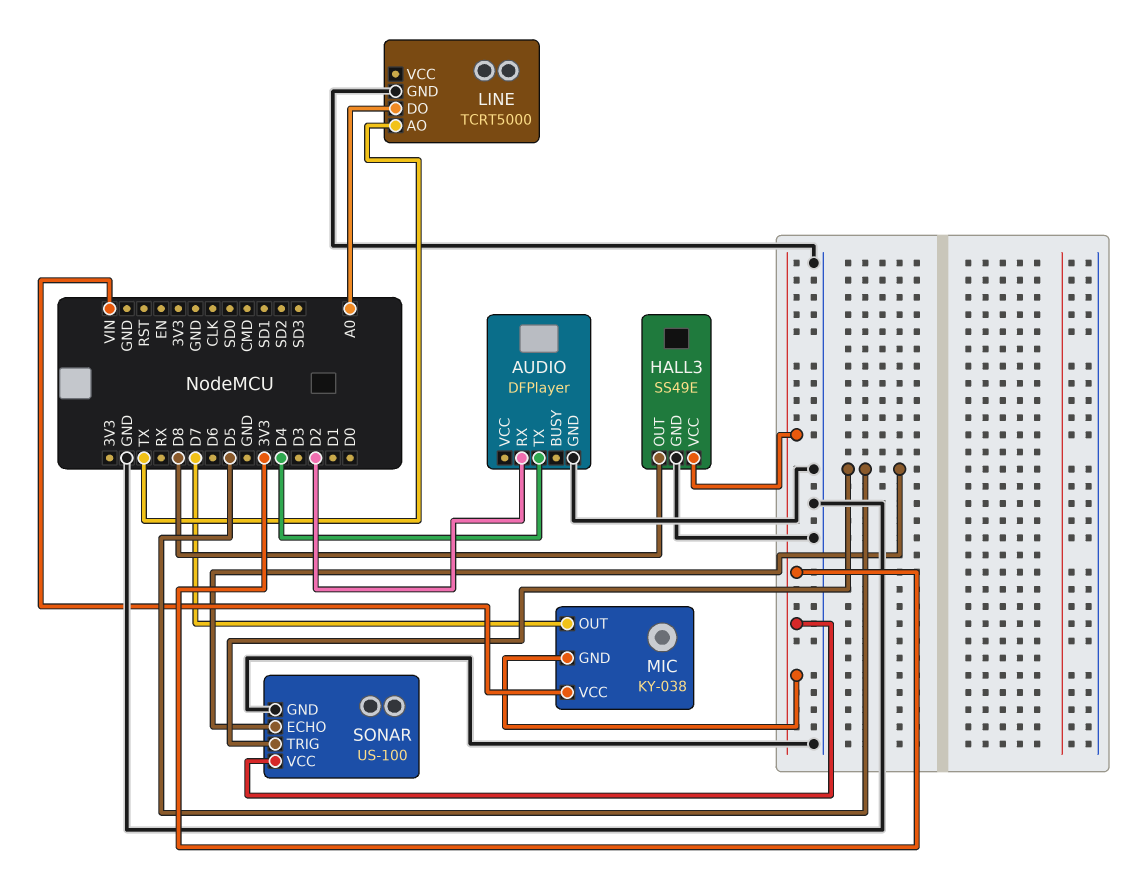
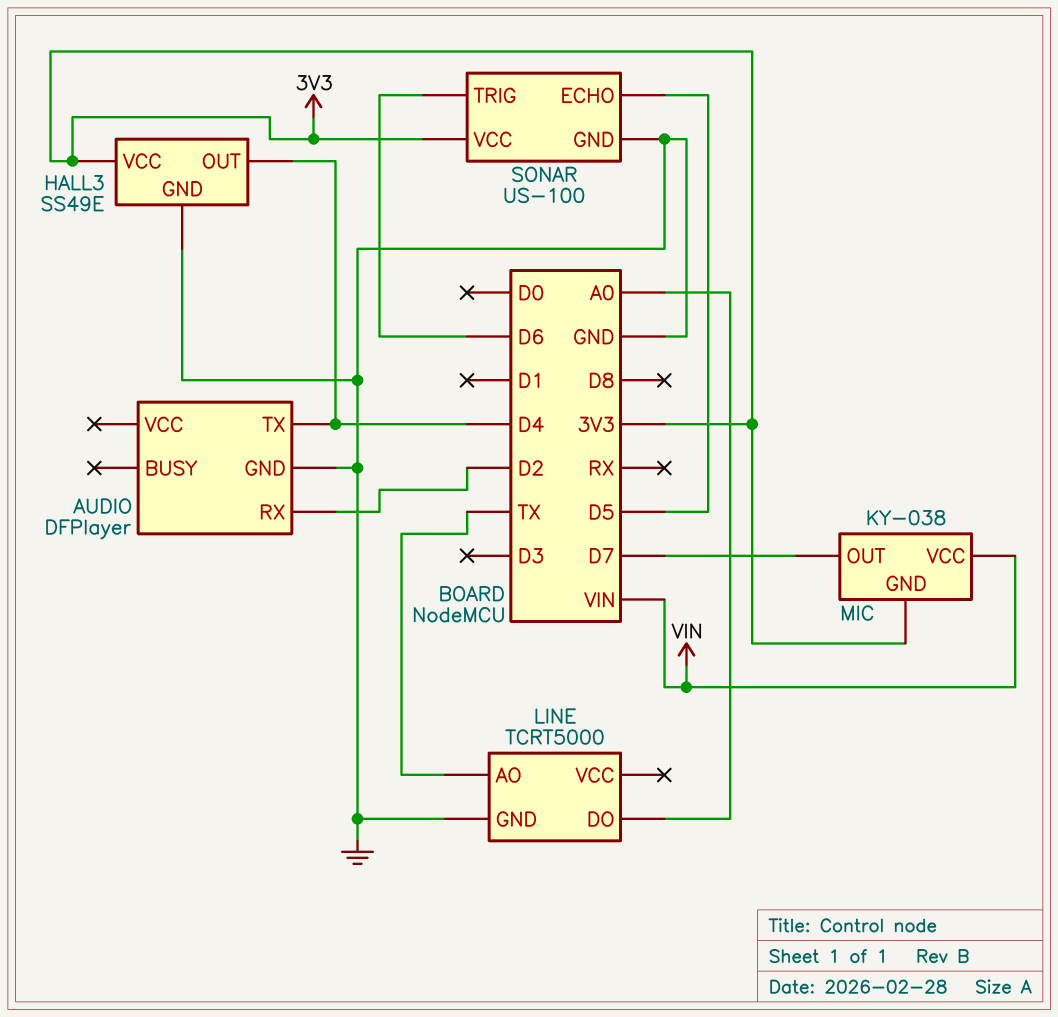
HALL3 pin OUT: D8 -> D4
SONAR pin TRIG: D5 -> D6

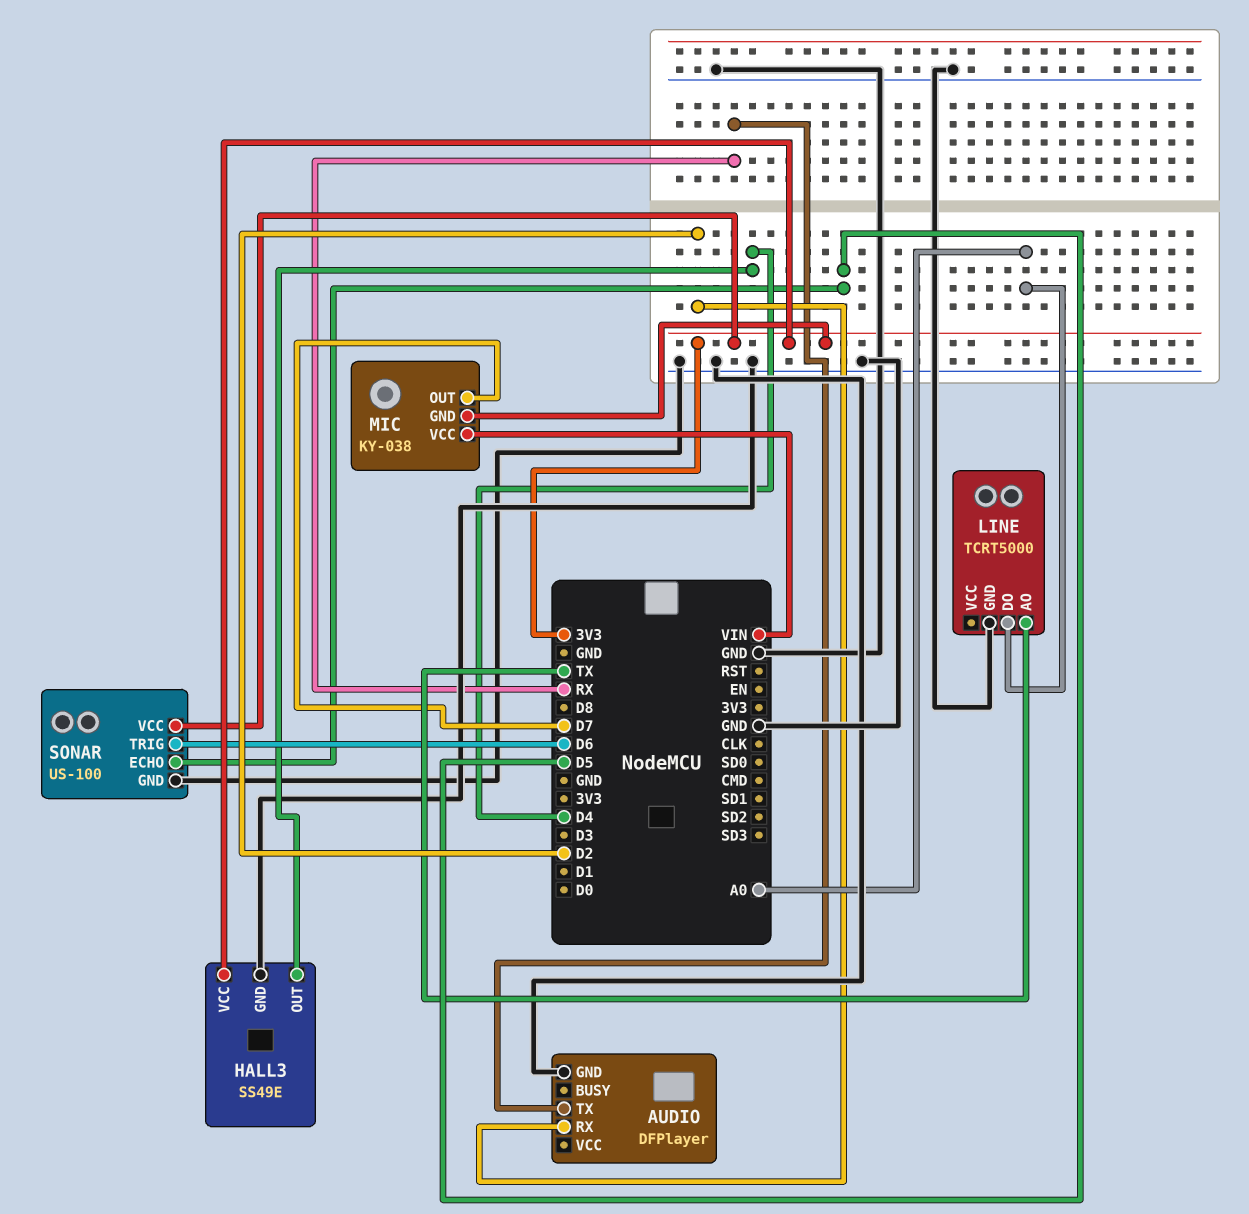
AUDIO pin TX: D4 -> RX

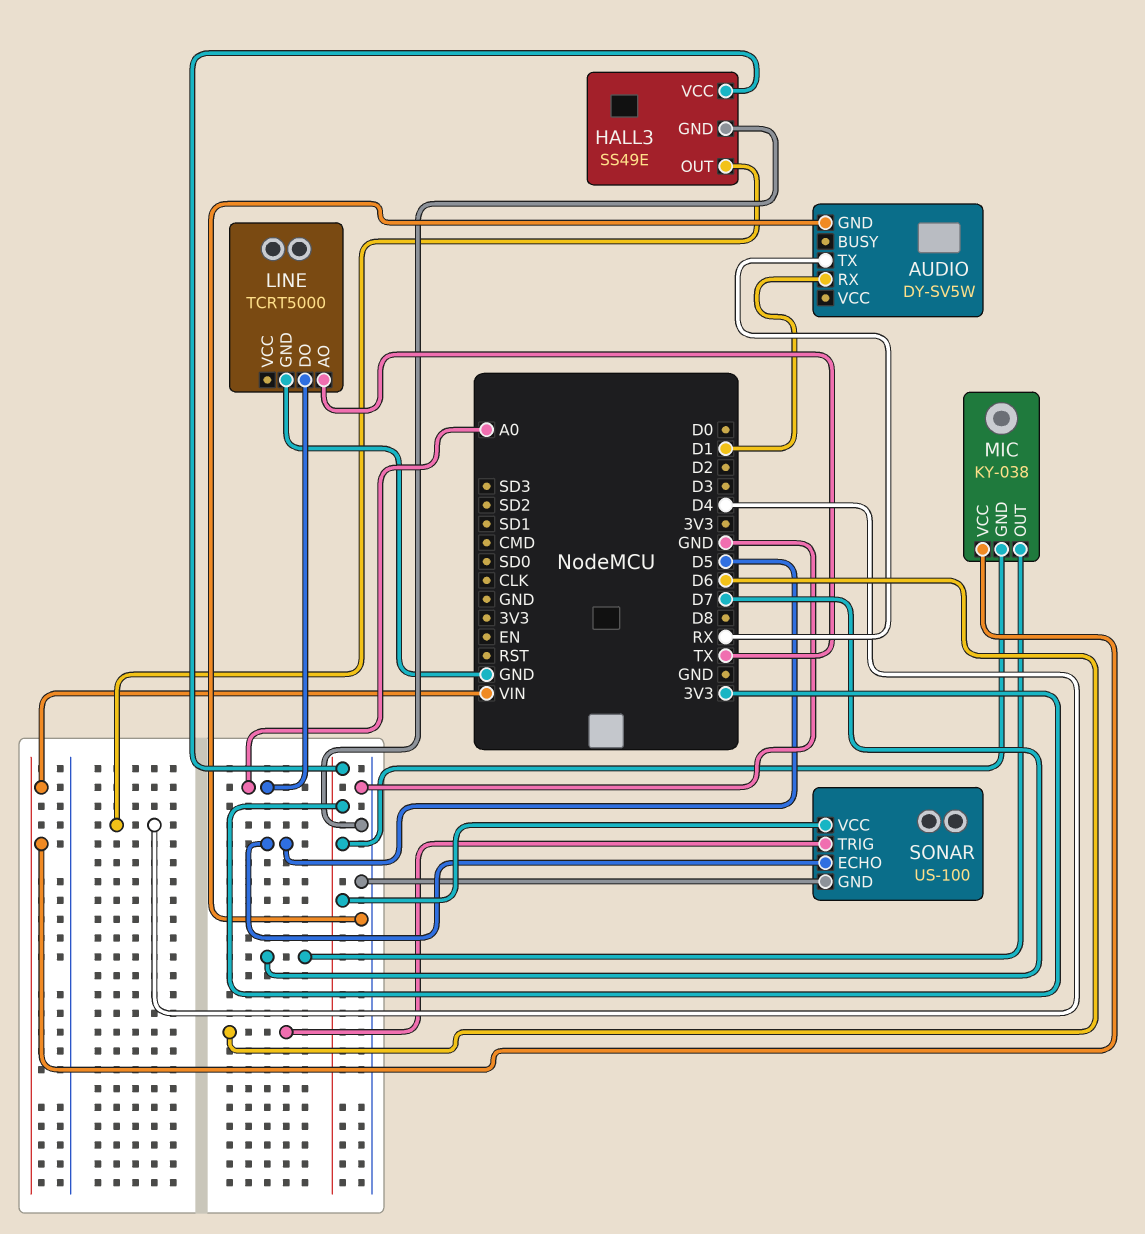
AUDIO: DFPlayer -> DY-SV5W
AUDIO pin RX: D2 -> D1

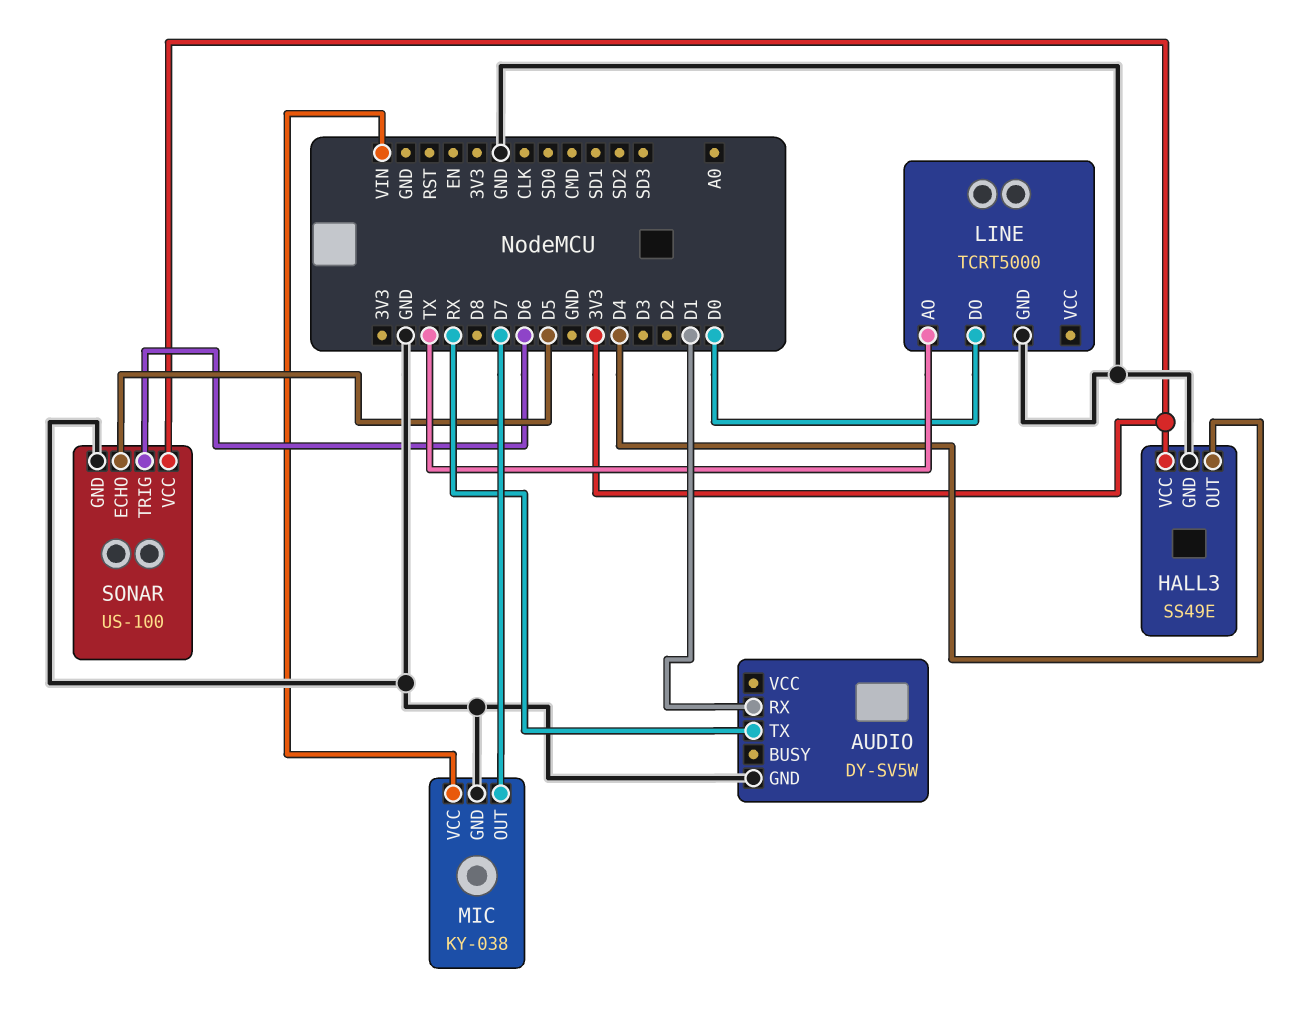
LINE pin DO: A0 -> D0
MIC pin GND: 3V3 -> GND

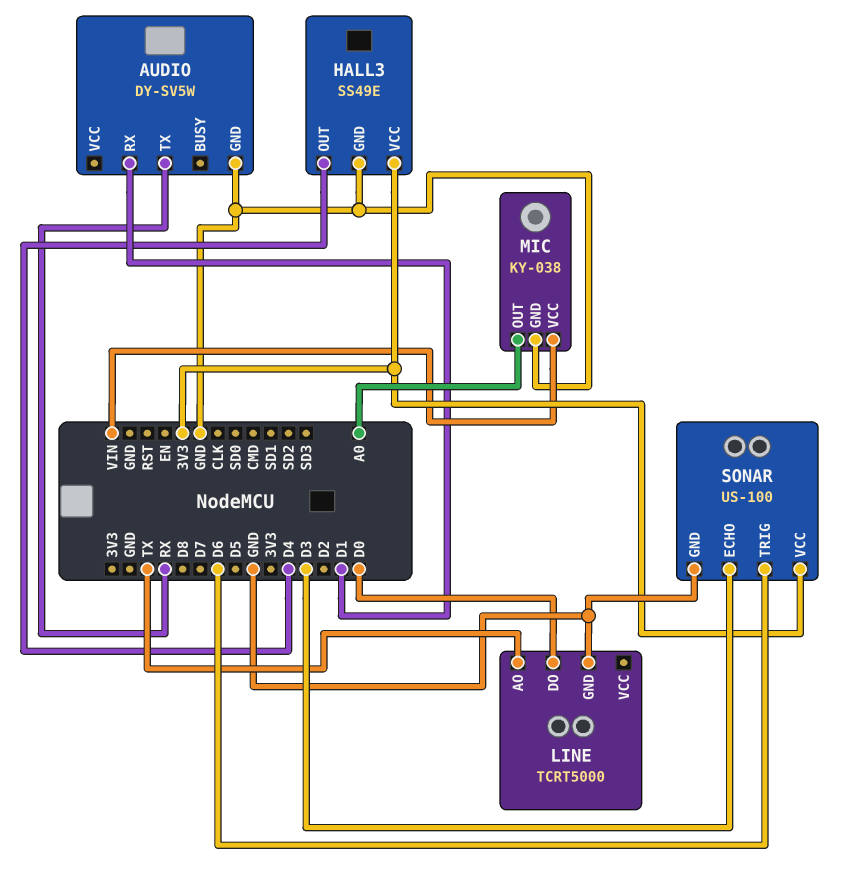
MIC pin OUT: D7 -> A0
SONAR pin ECHO: D5 -> D3

